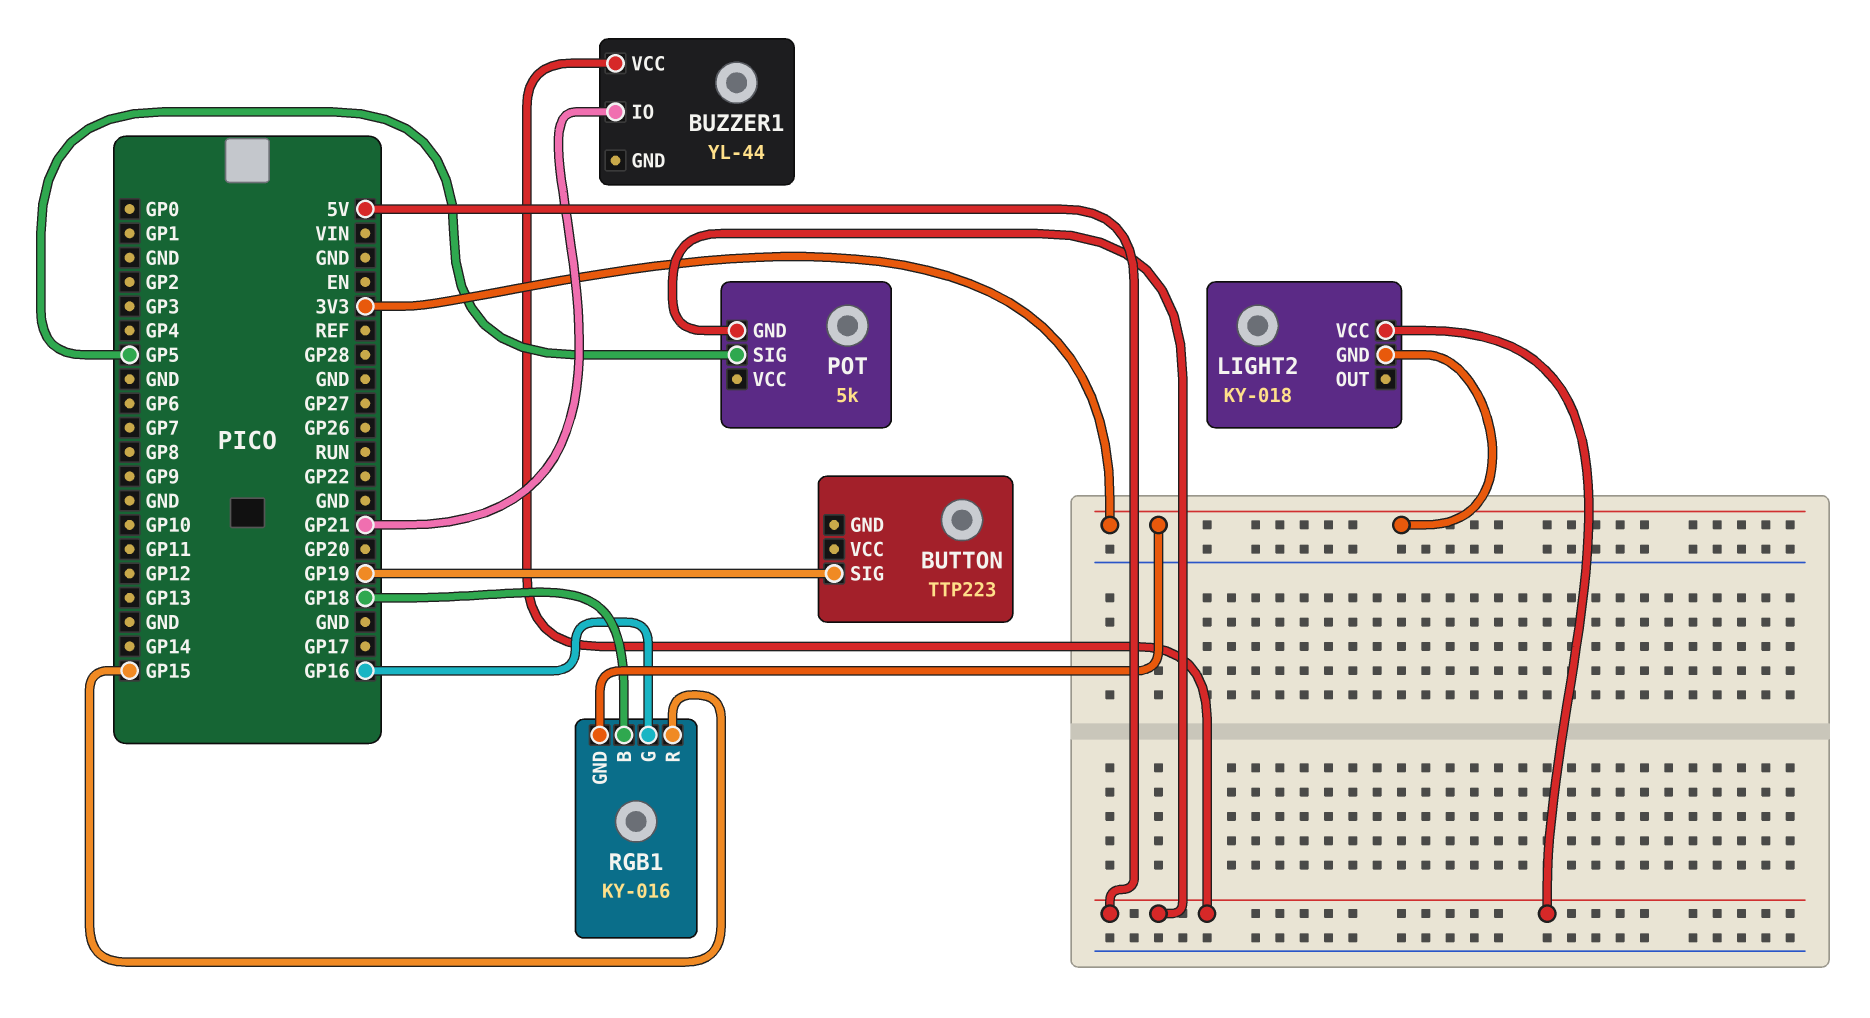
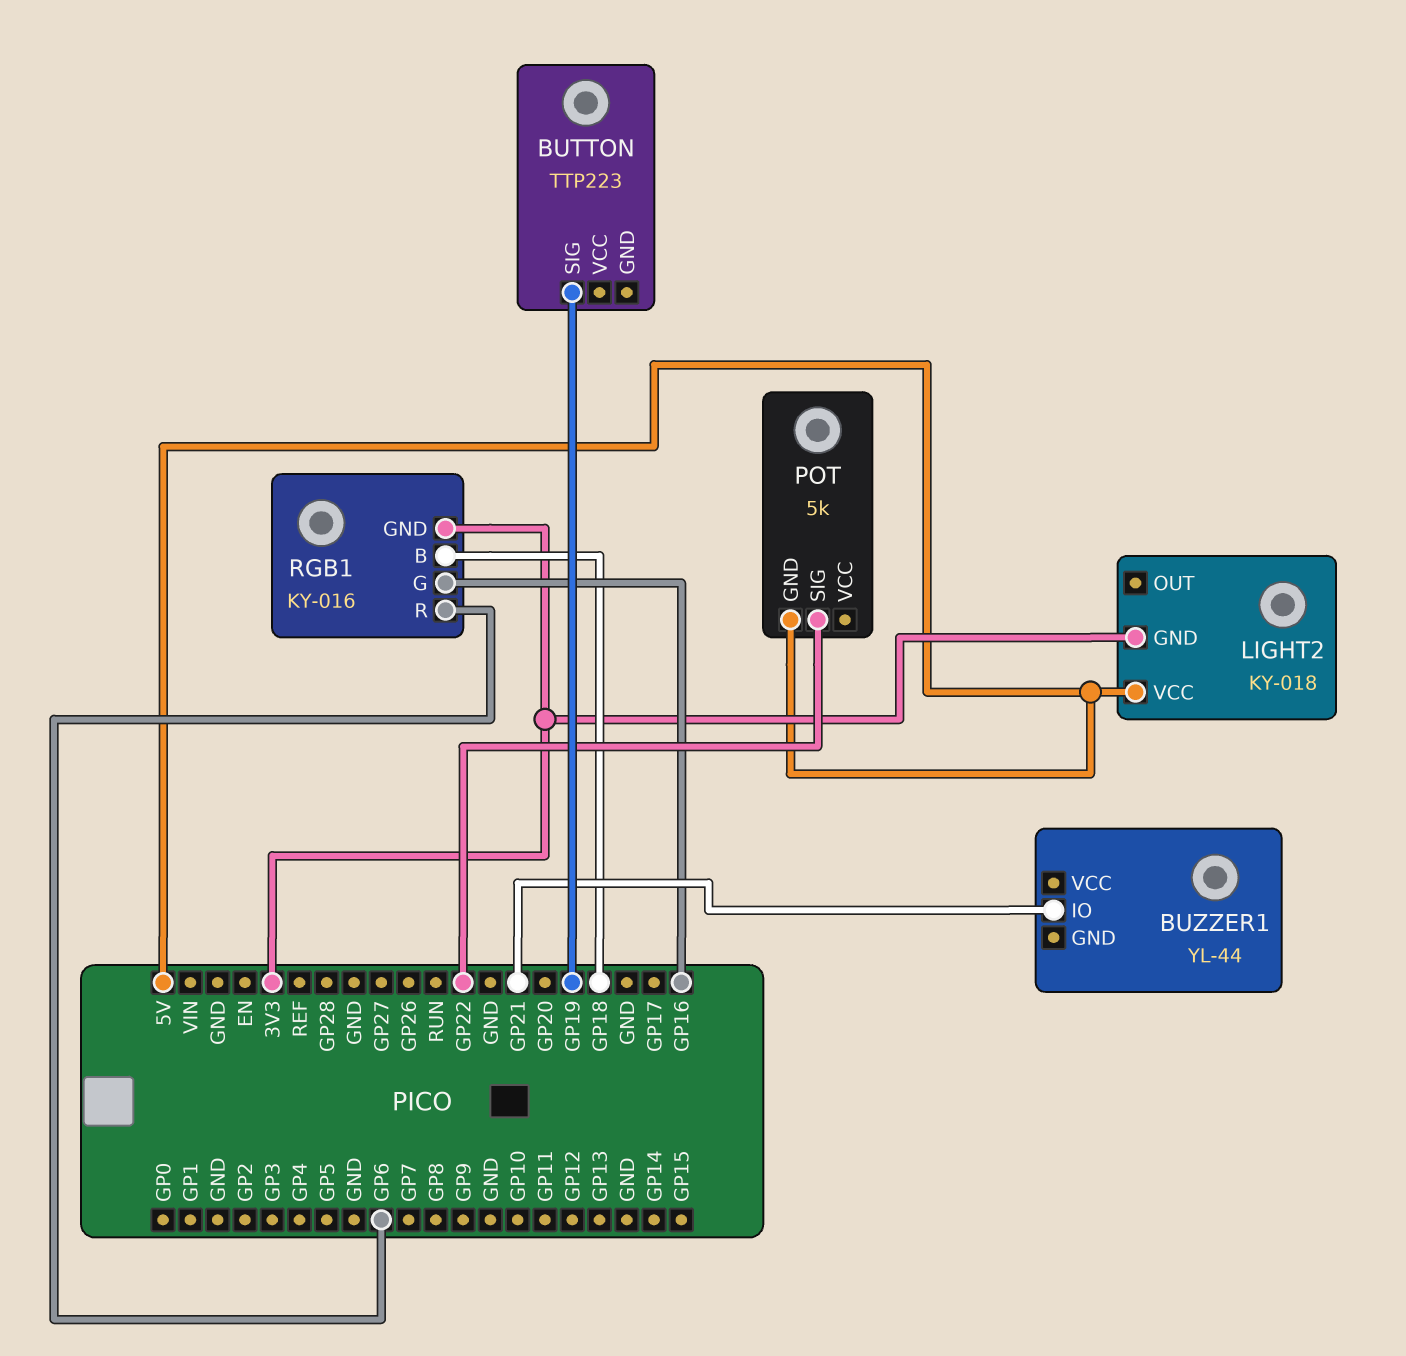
BUZZER1 pin VCC: 5V -> none
POT pin SIG: GP5 -> GP22
RGB1 pin R: GP15 -> GP6

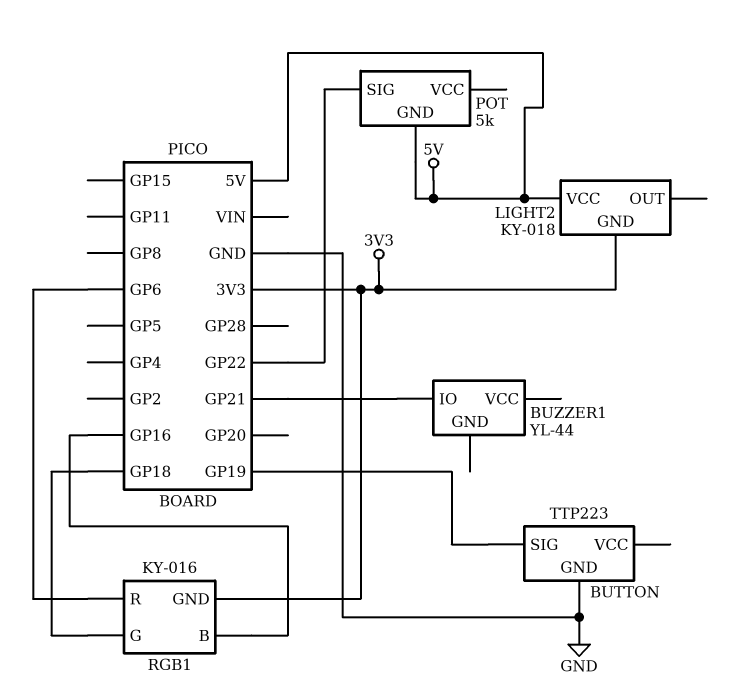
BUTTON pin GND: none -> GND
RGB1 pin B: GP18 -> GP16
RGB1 pin G: GP16 -> GP18

